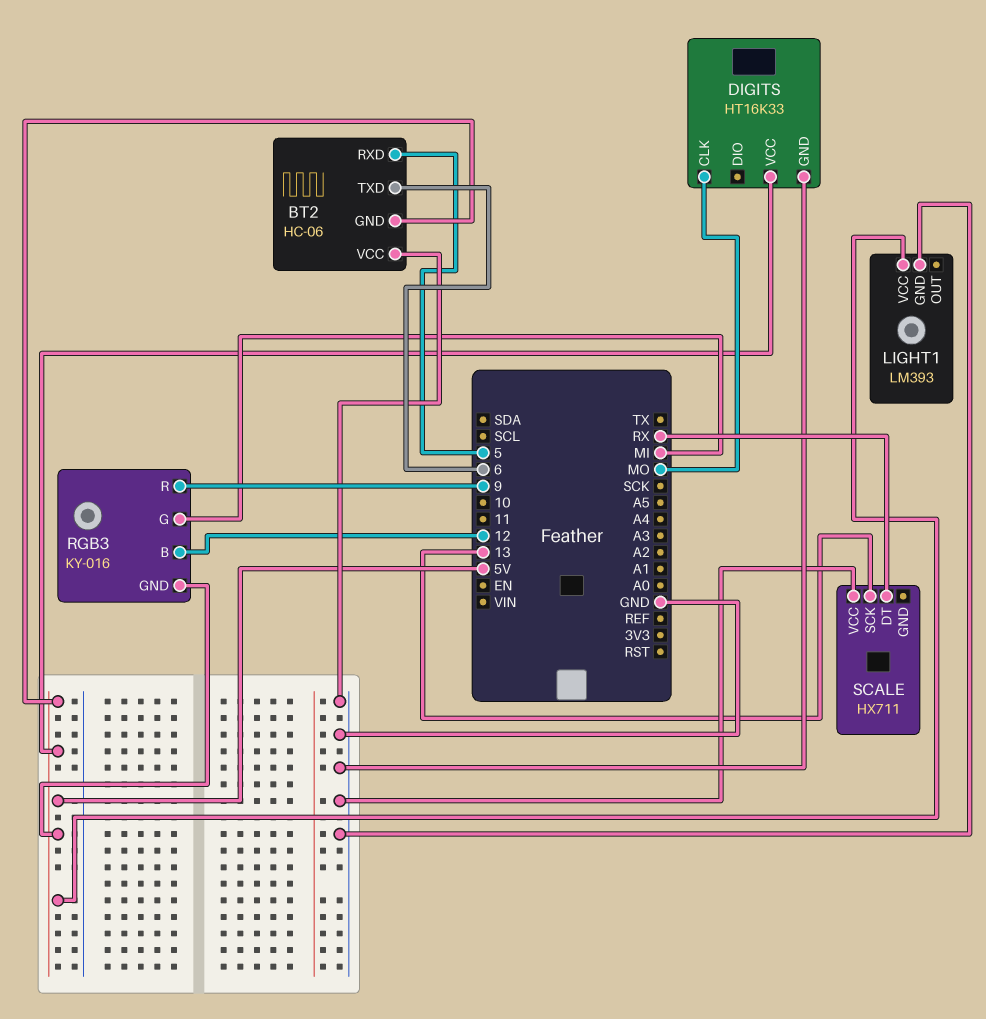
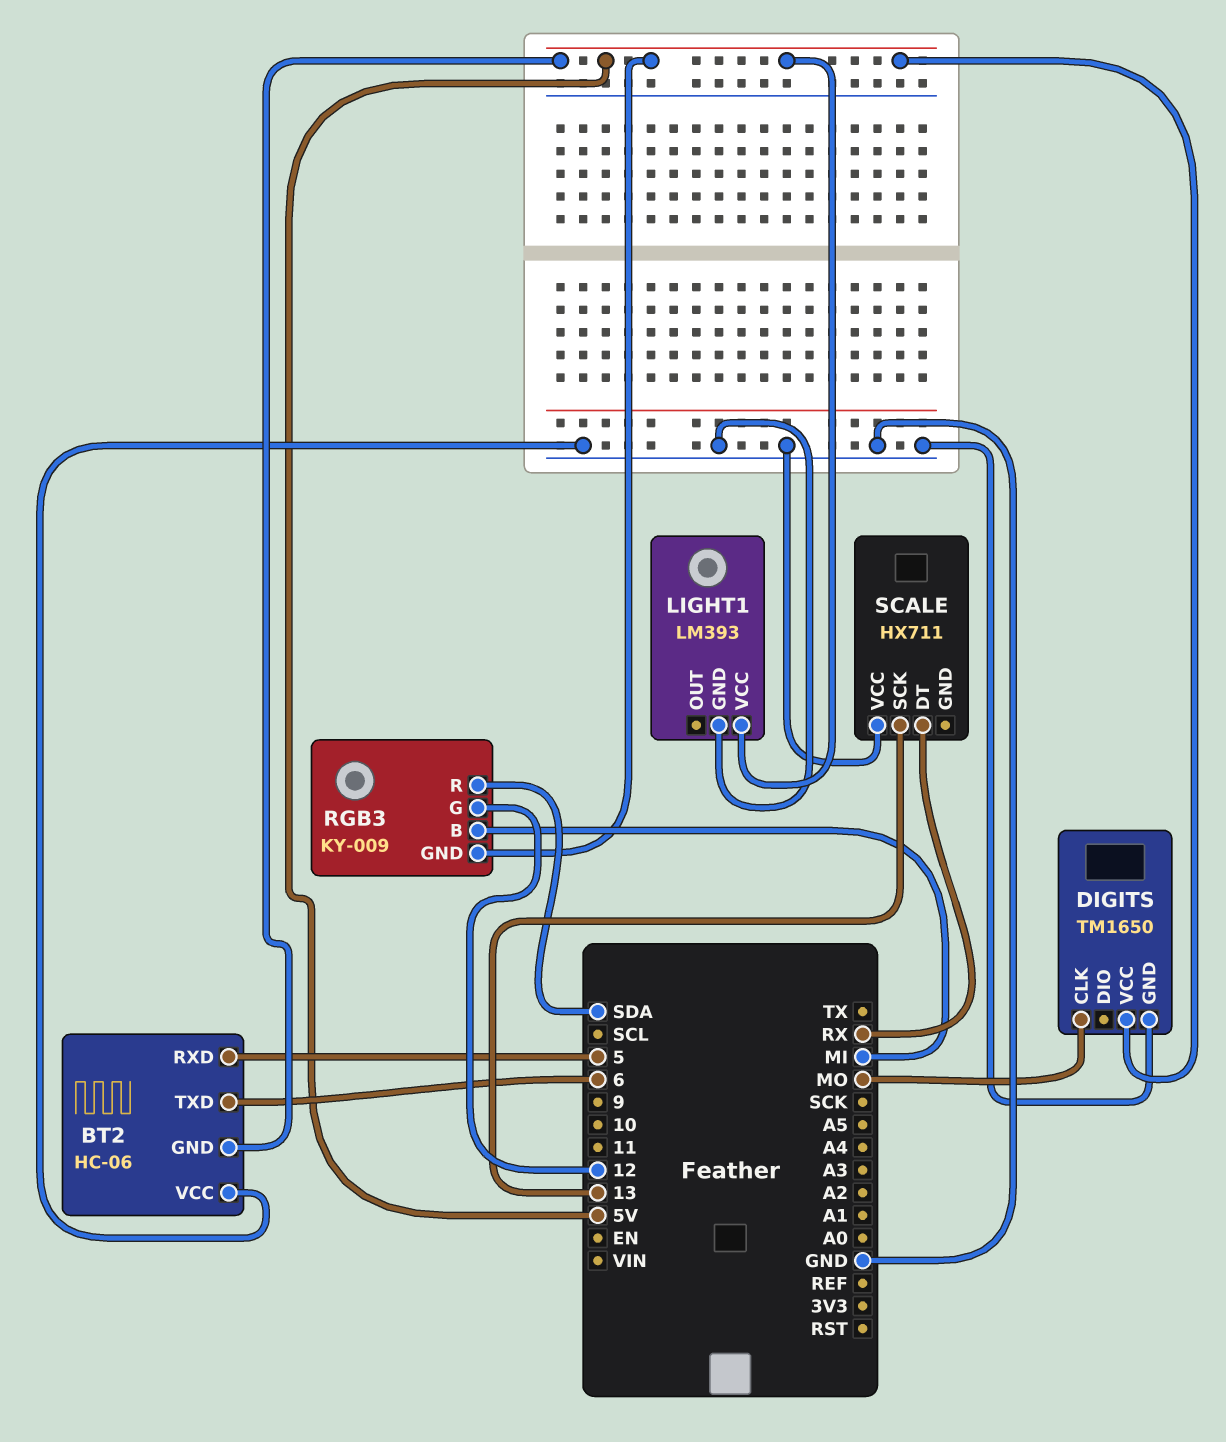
DIGITS: HT16K33 -> TM1650
RGB3: KY-016 -> KY-009
RGB3 pin B: 12 -> MI
RGB3 pin G: MI -> 12
RGB3 pin R: 9 -> SDA

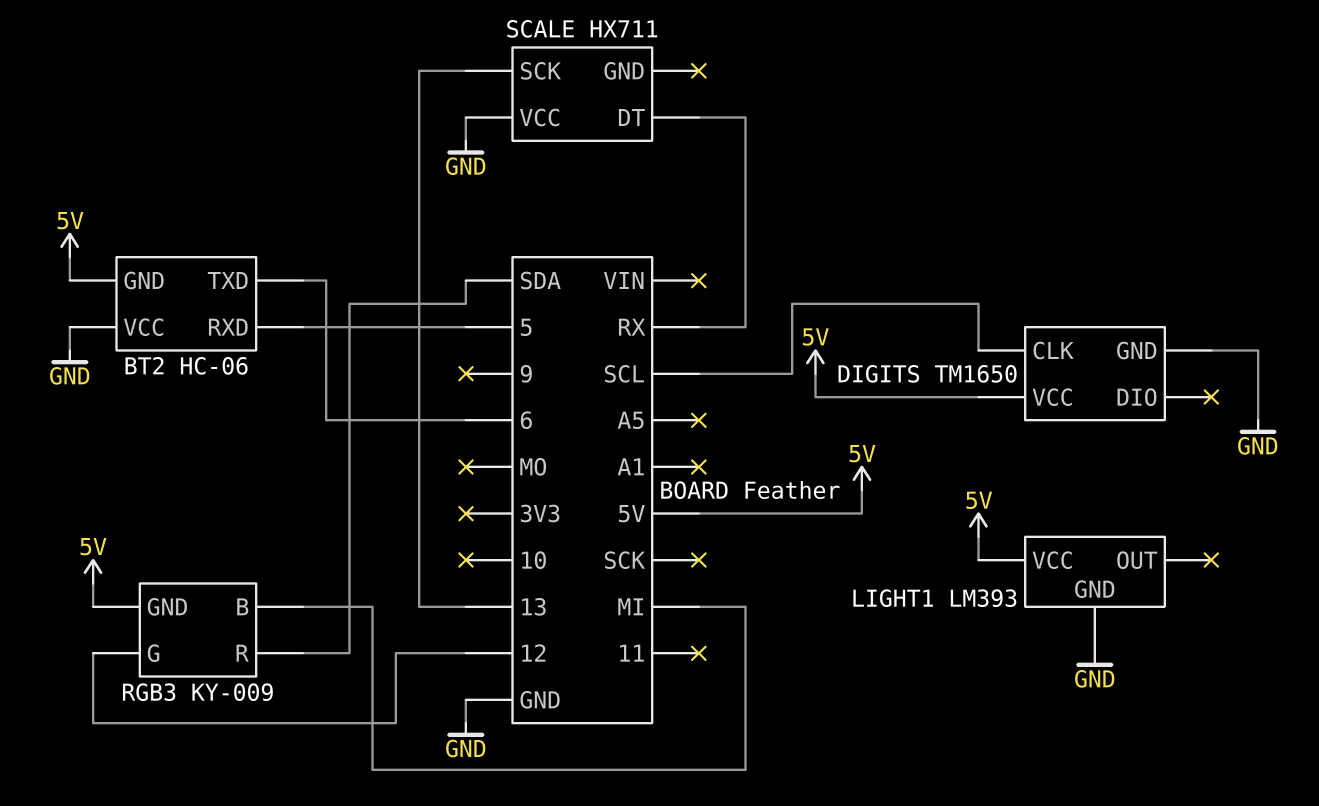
DIGITS pin CLK: MO -> SCL

